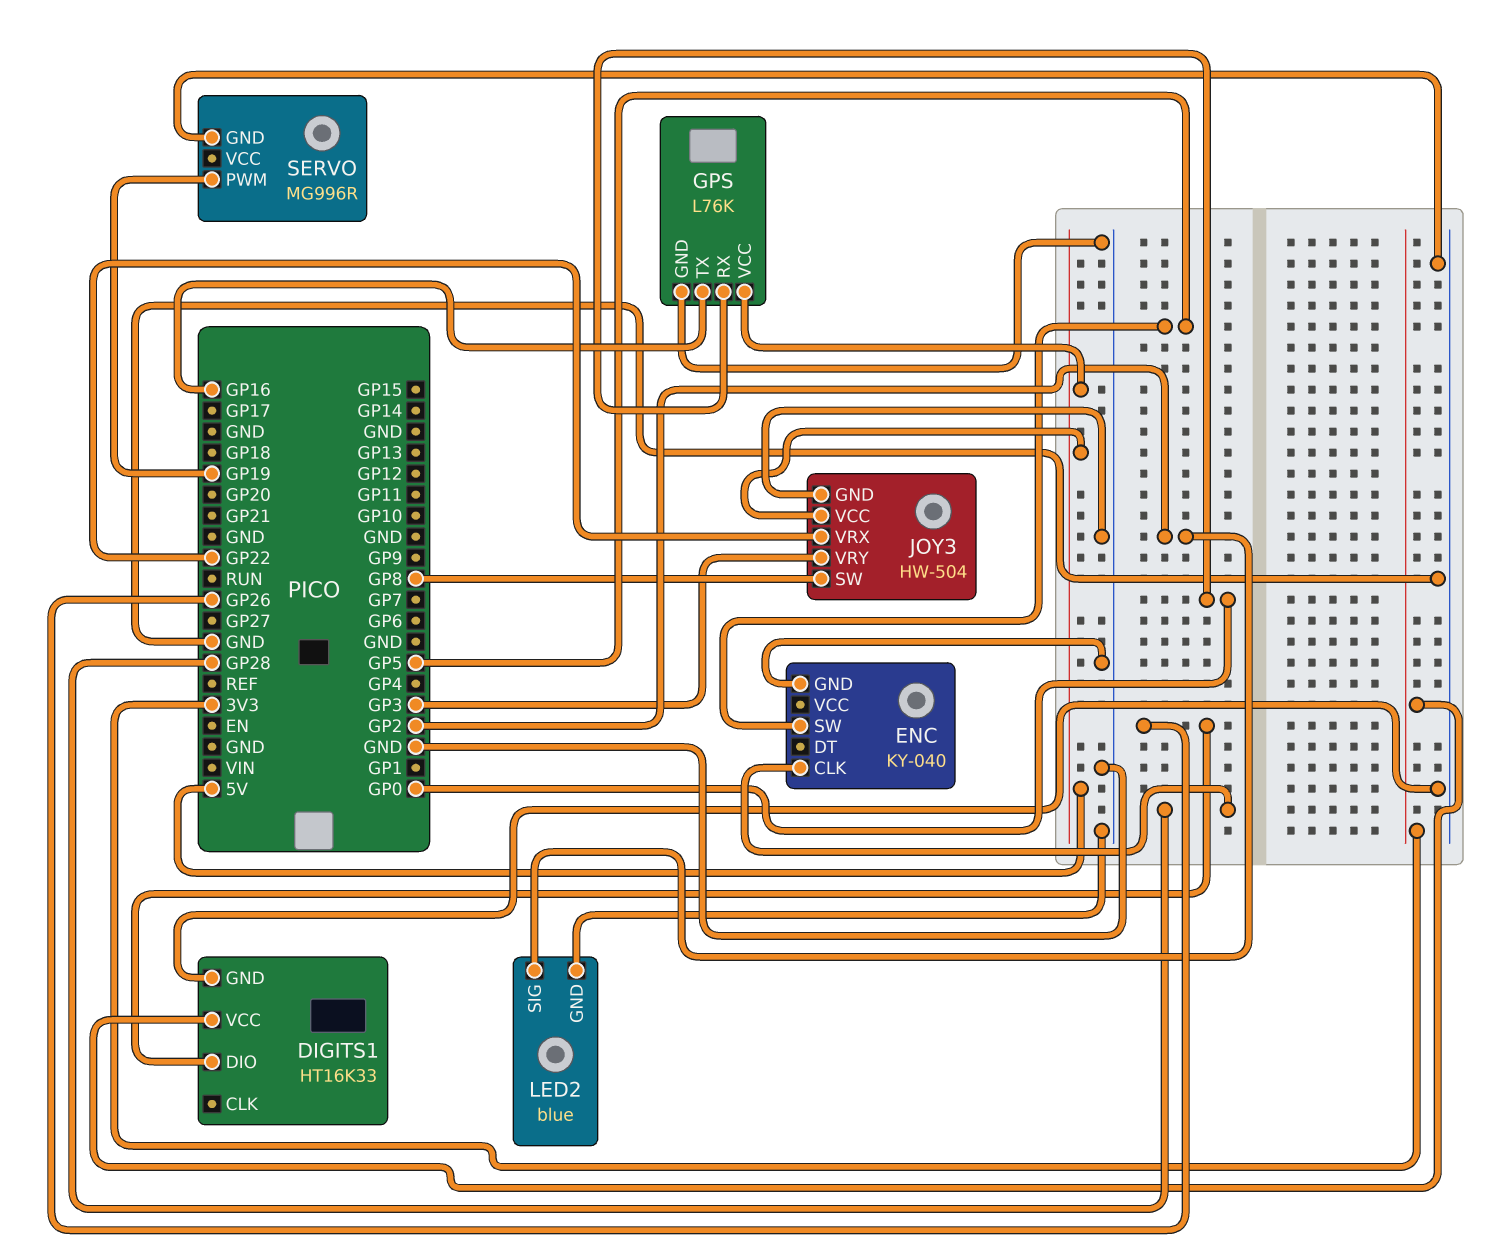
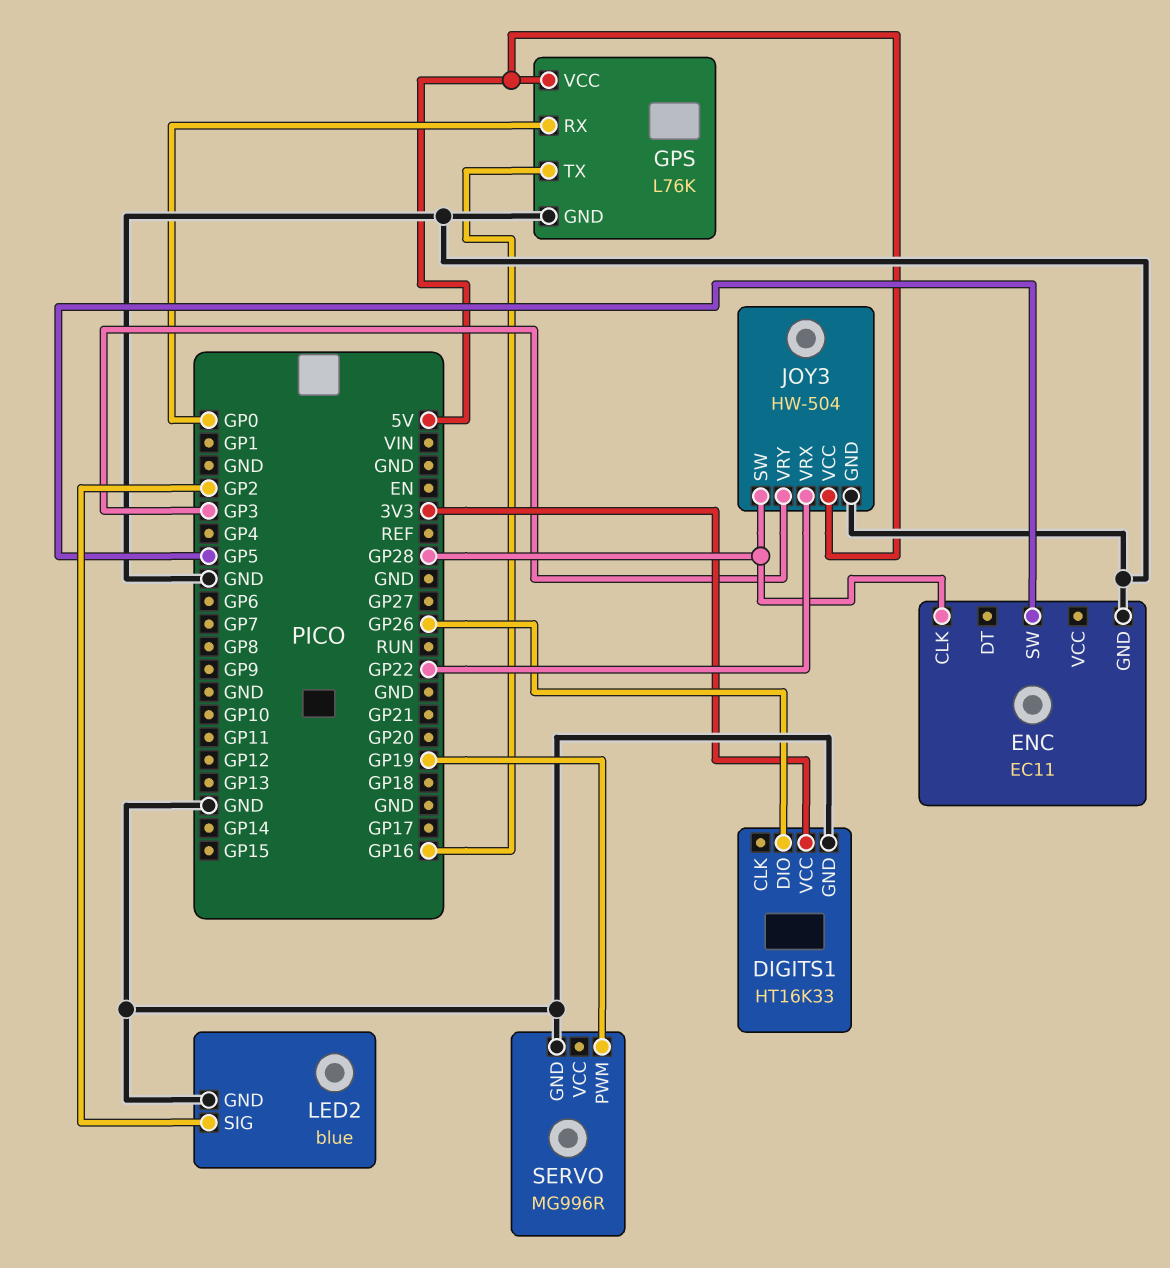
ENC: KY-040 -> EC11
JOY3 pin SW: GP8 -> GP28

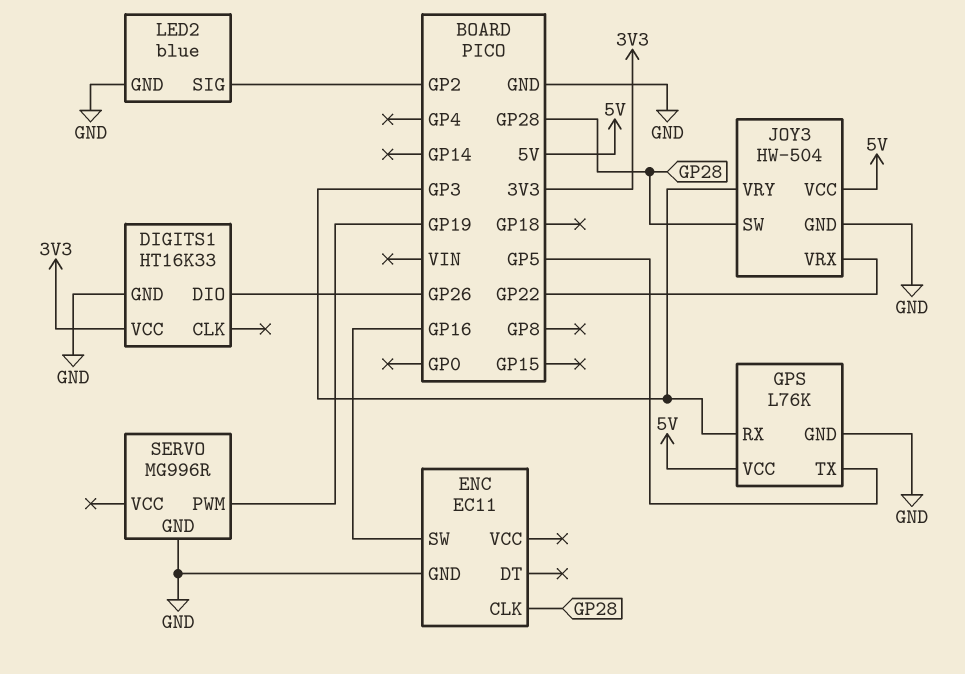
ENC pin SW: GP5 -> GP16
GPS pin RX: GP0 -> GP3
GPS pin TX: GP16 -> GP5

